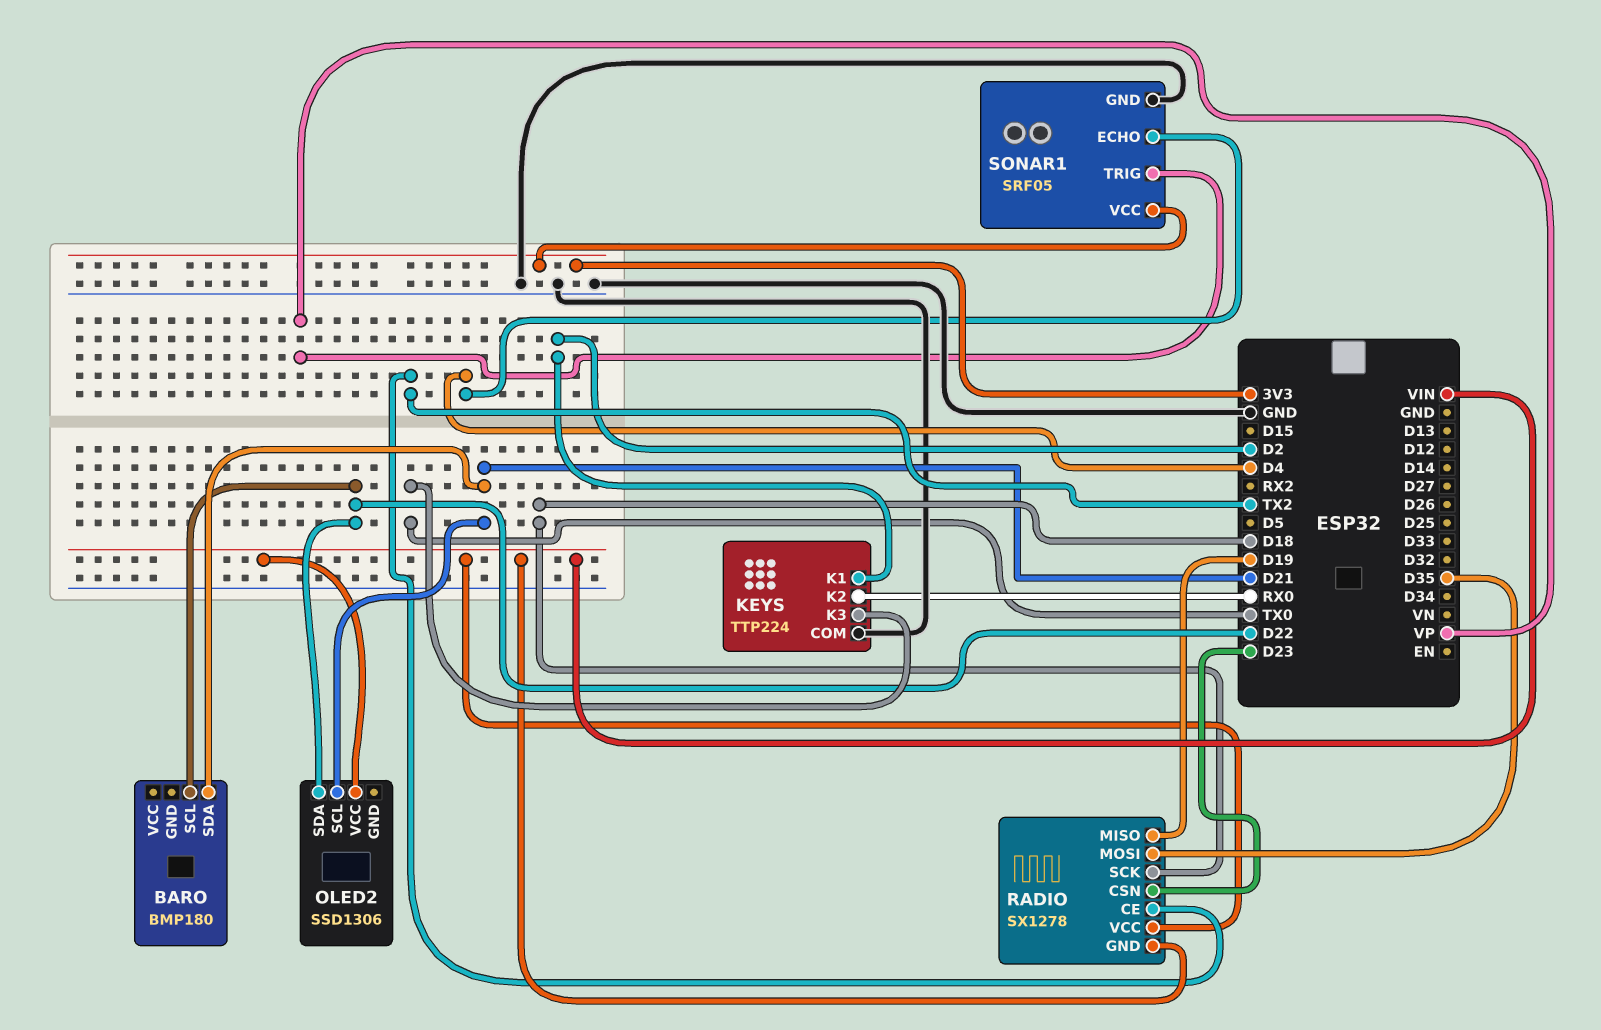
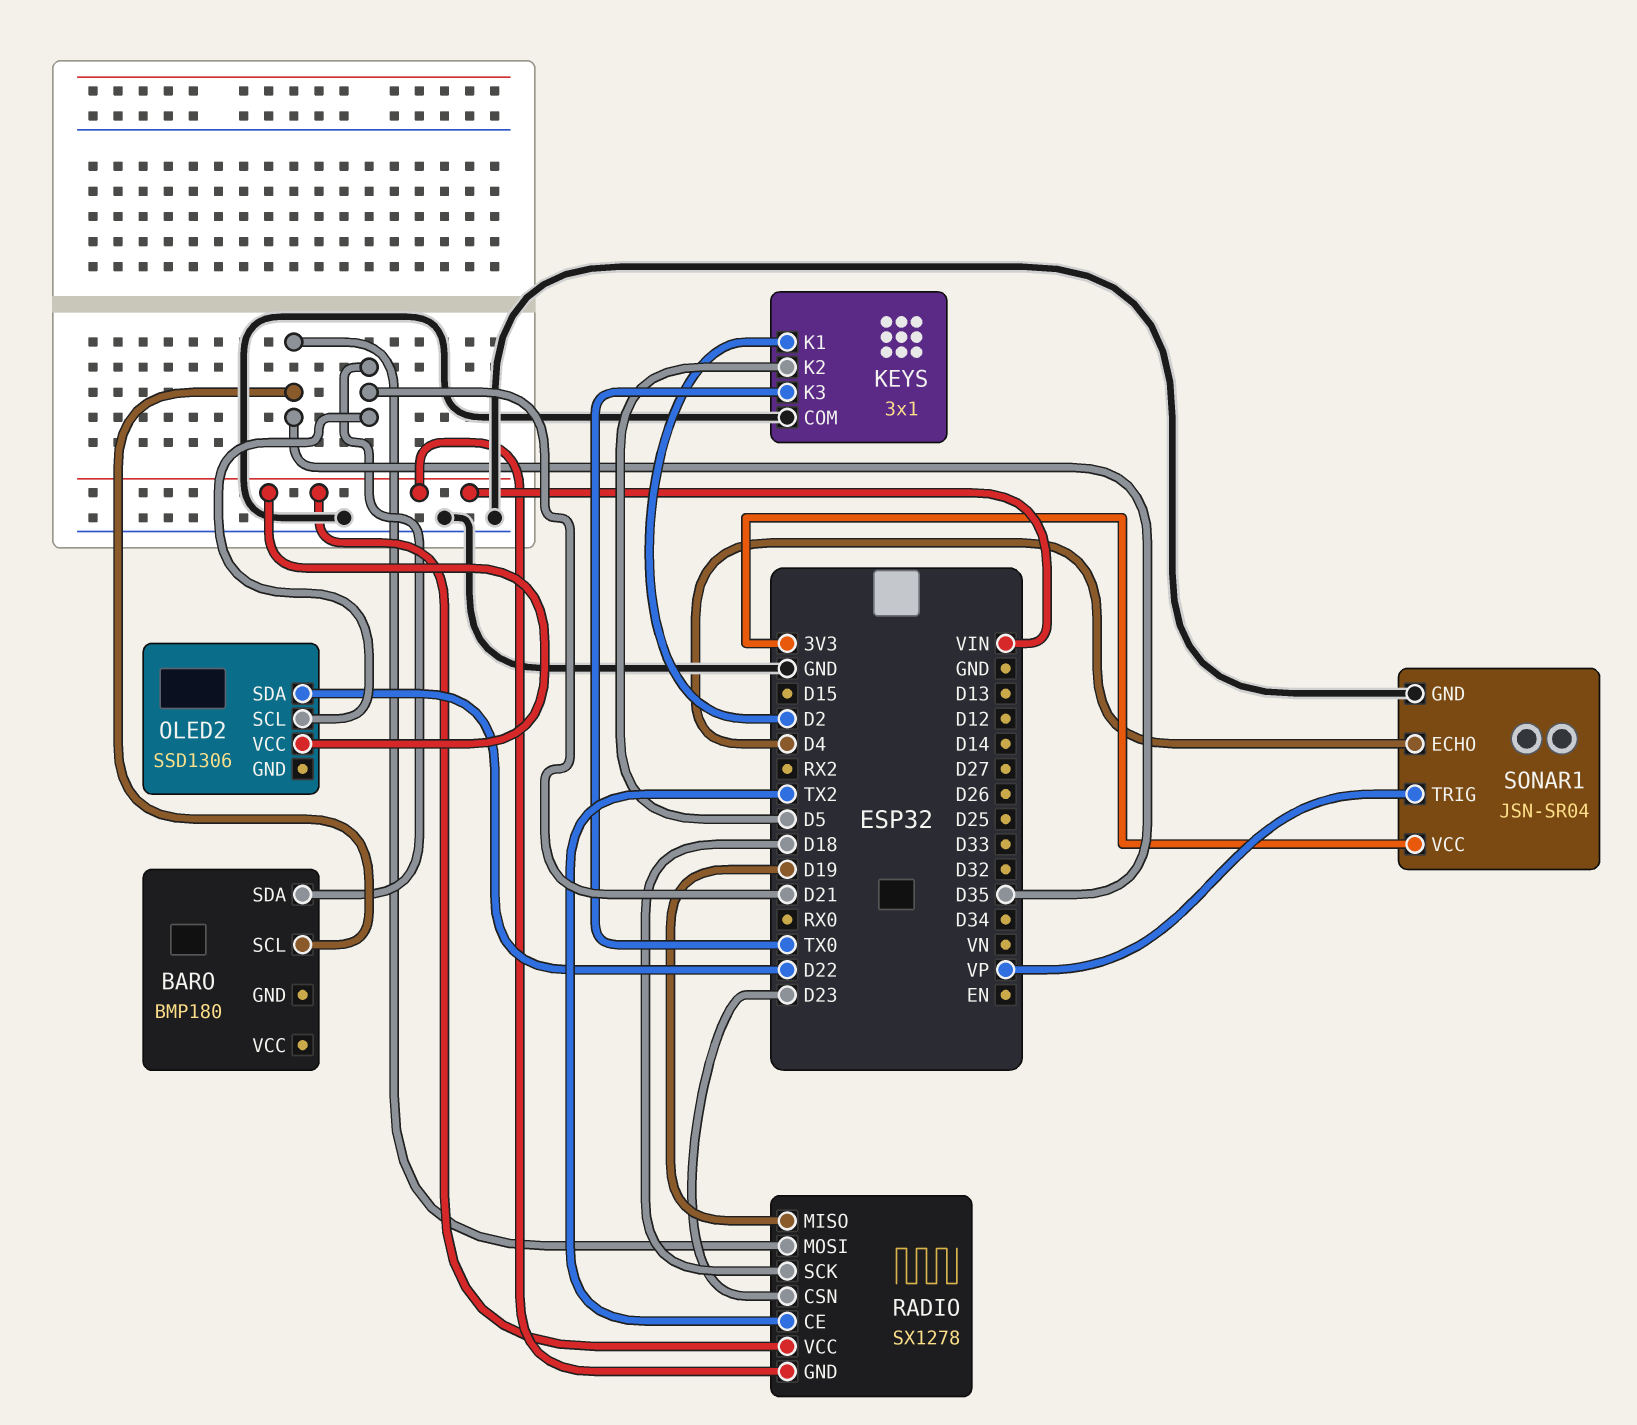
BARO pin SCL: D22 -> D35
KEYS: TTP224 -> 3x1
KEYS pin K2: RX0 -> D5
SONAR1: SRF05 -> JSN-SR04

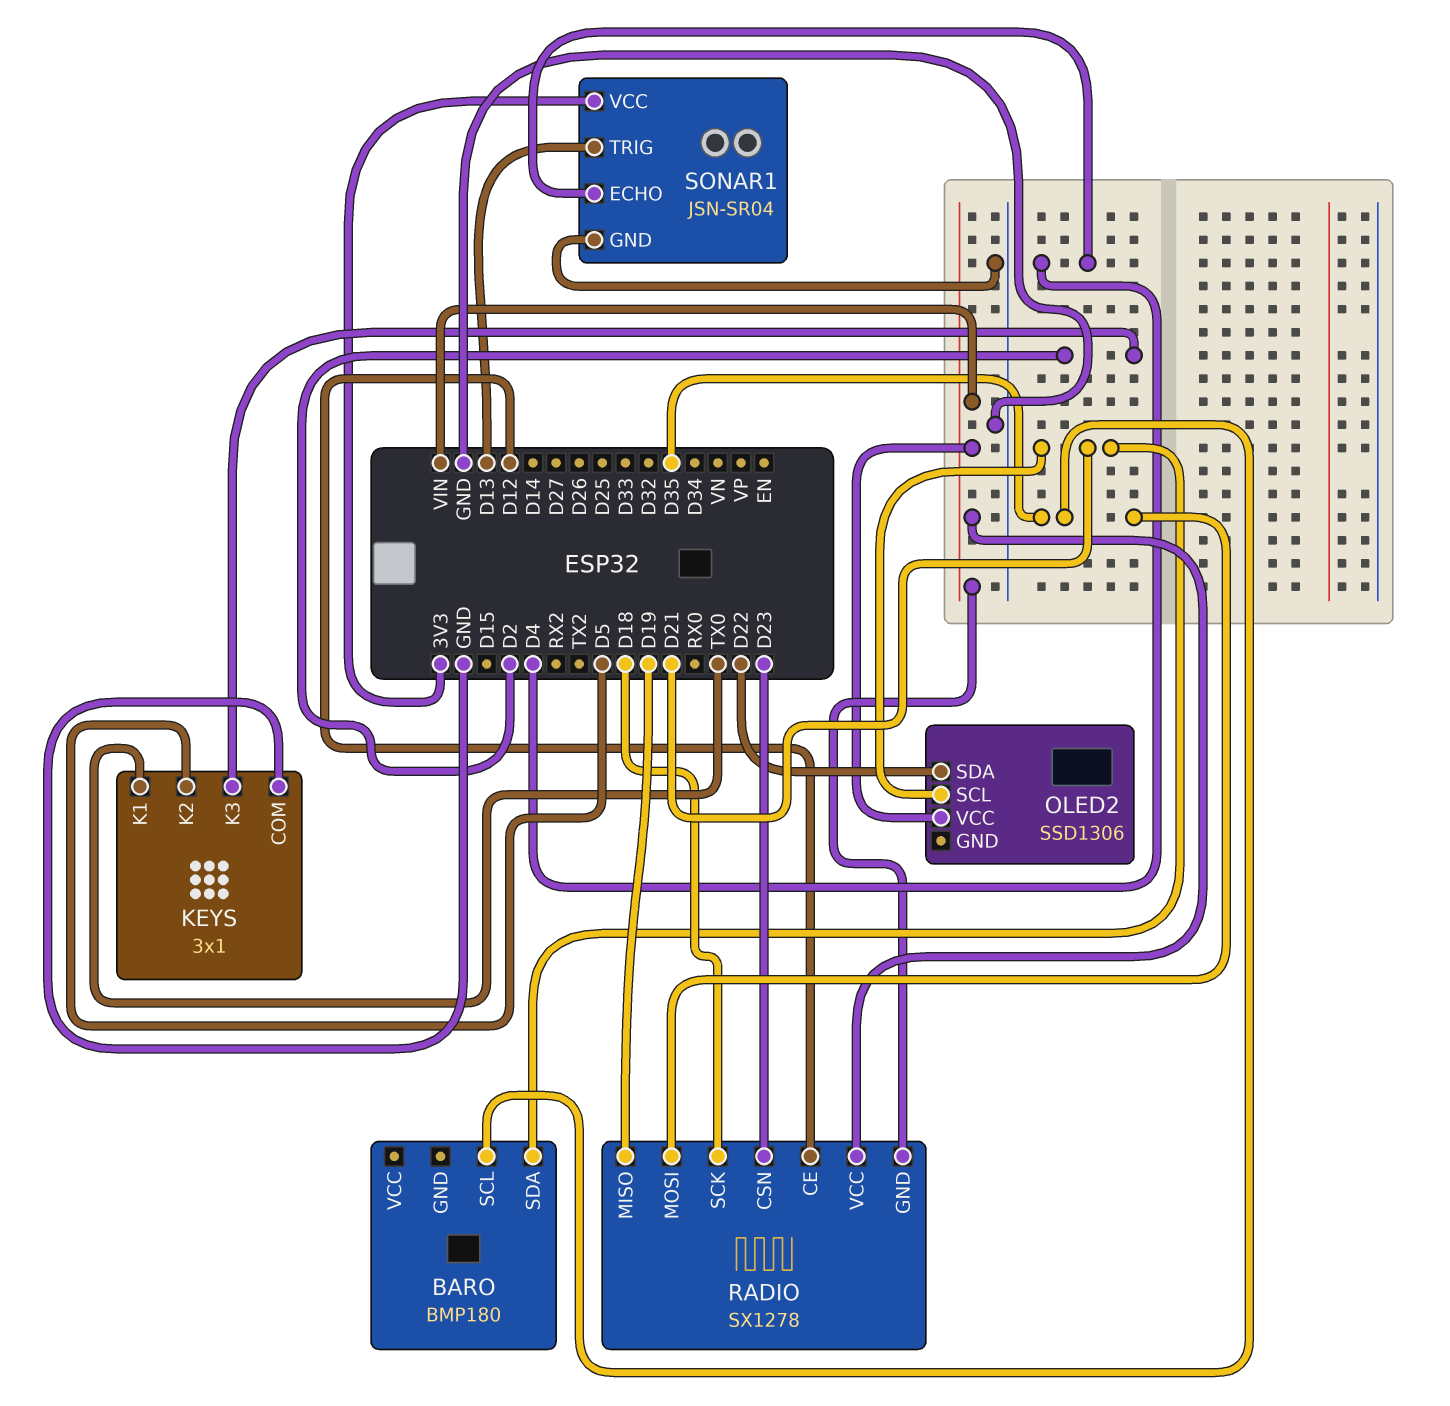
KEYS pin K1: D2 -> TX0
KEYS pin K3: TX0 -> D2
RADIO pin CE: TX2 -> D12
SONAR1 pin TRIG: VP -> D13

